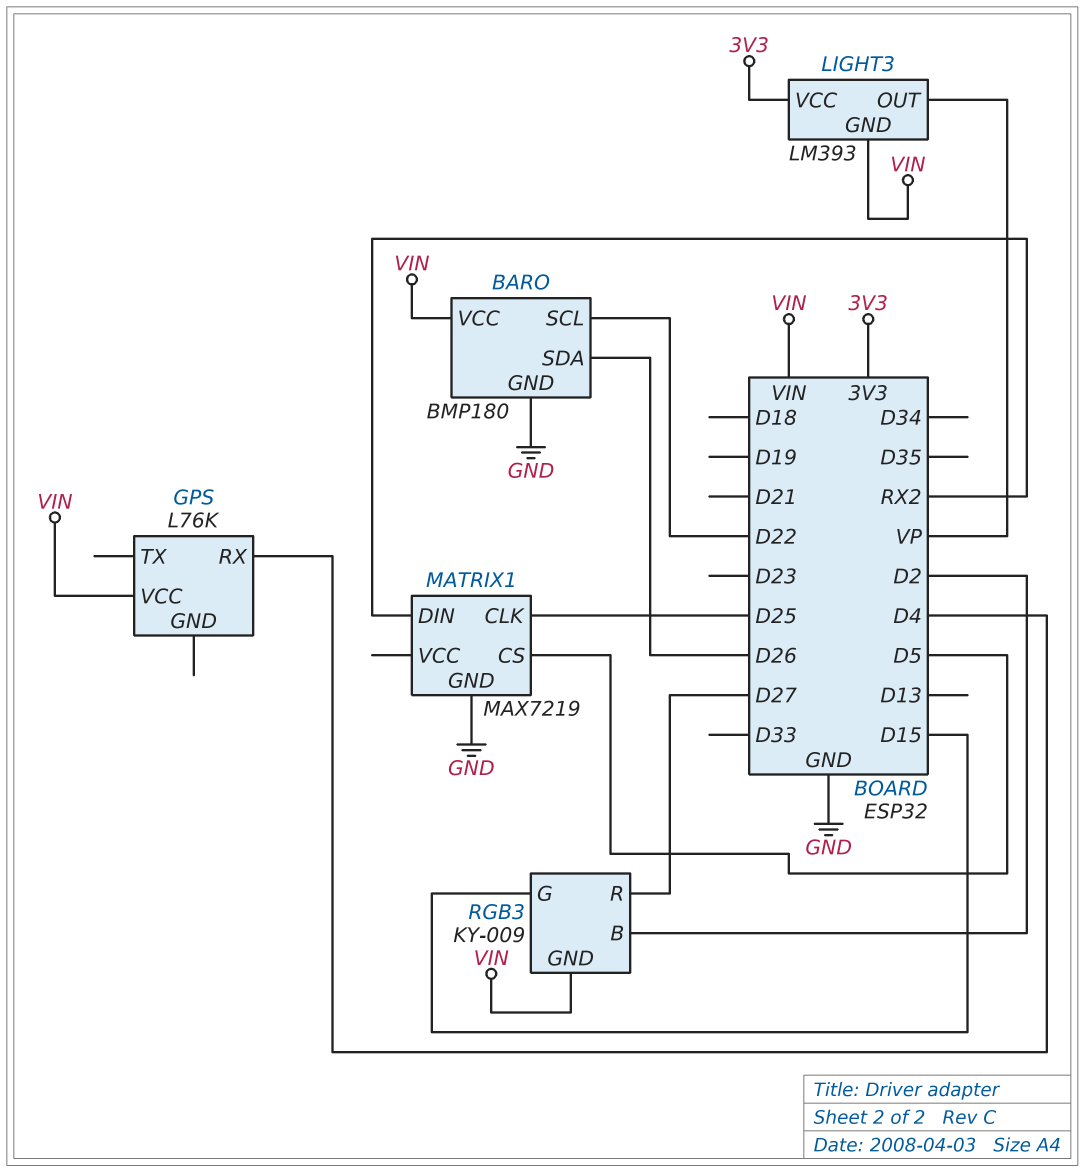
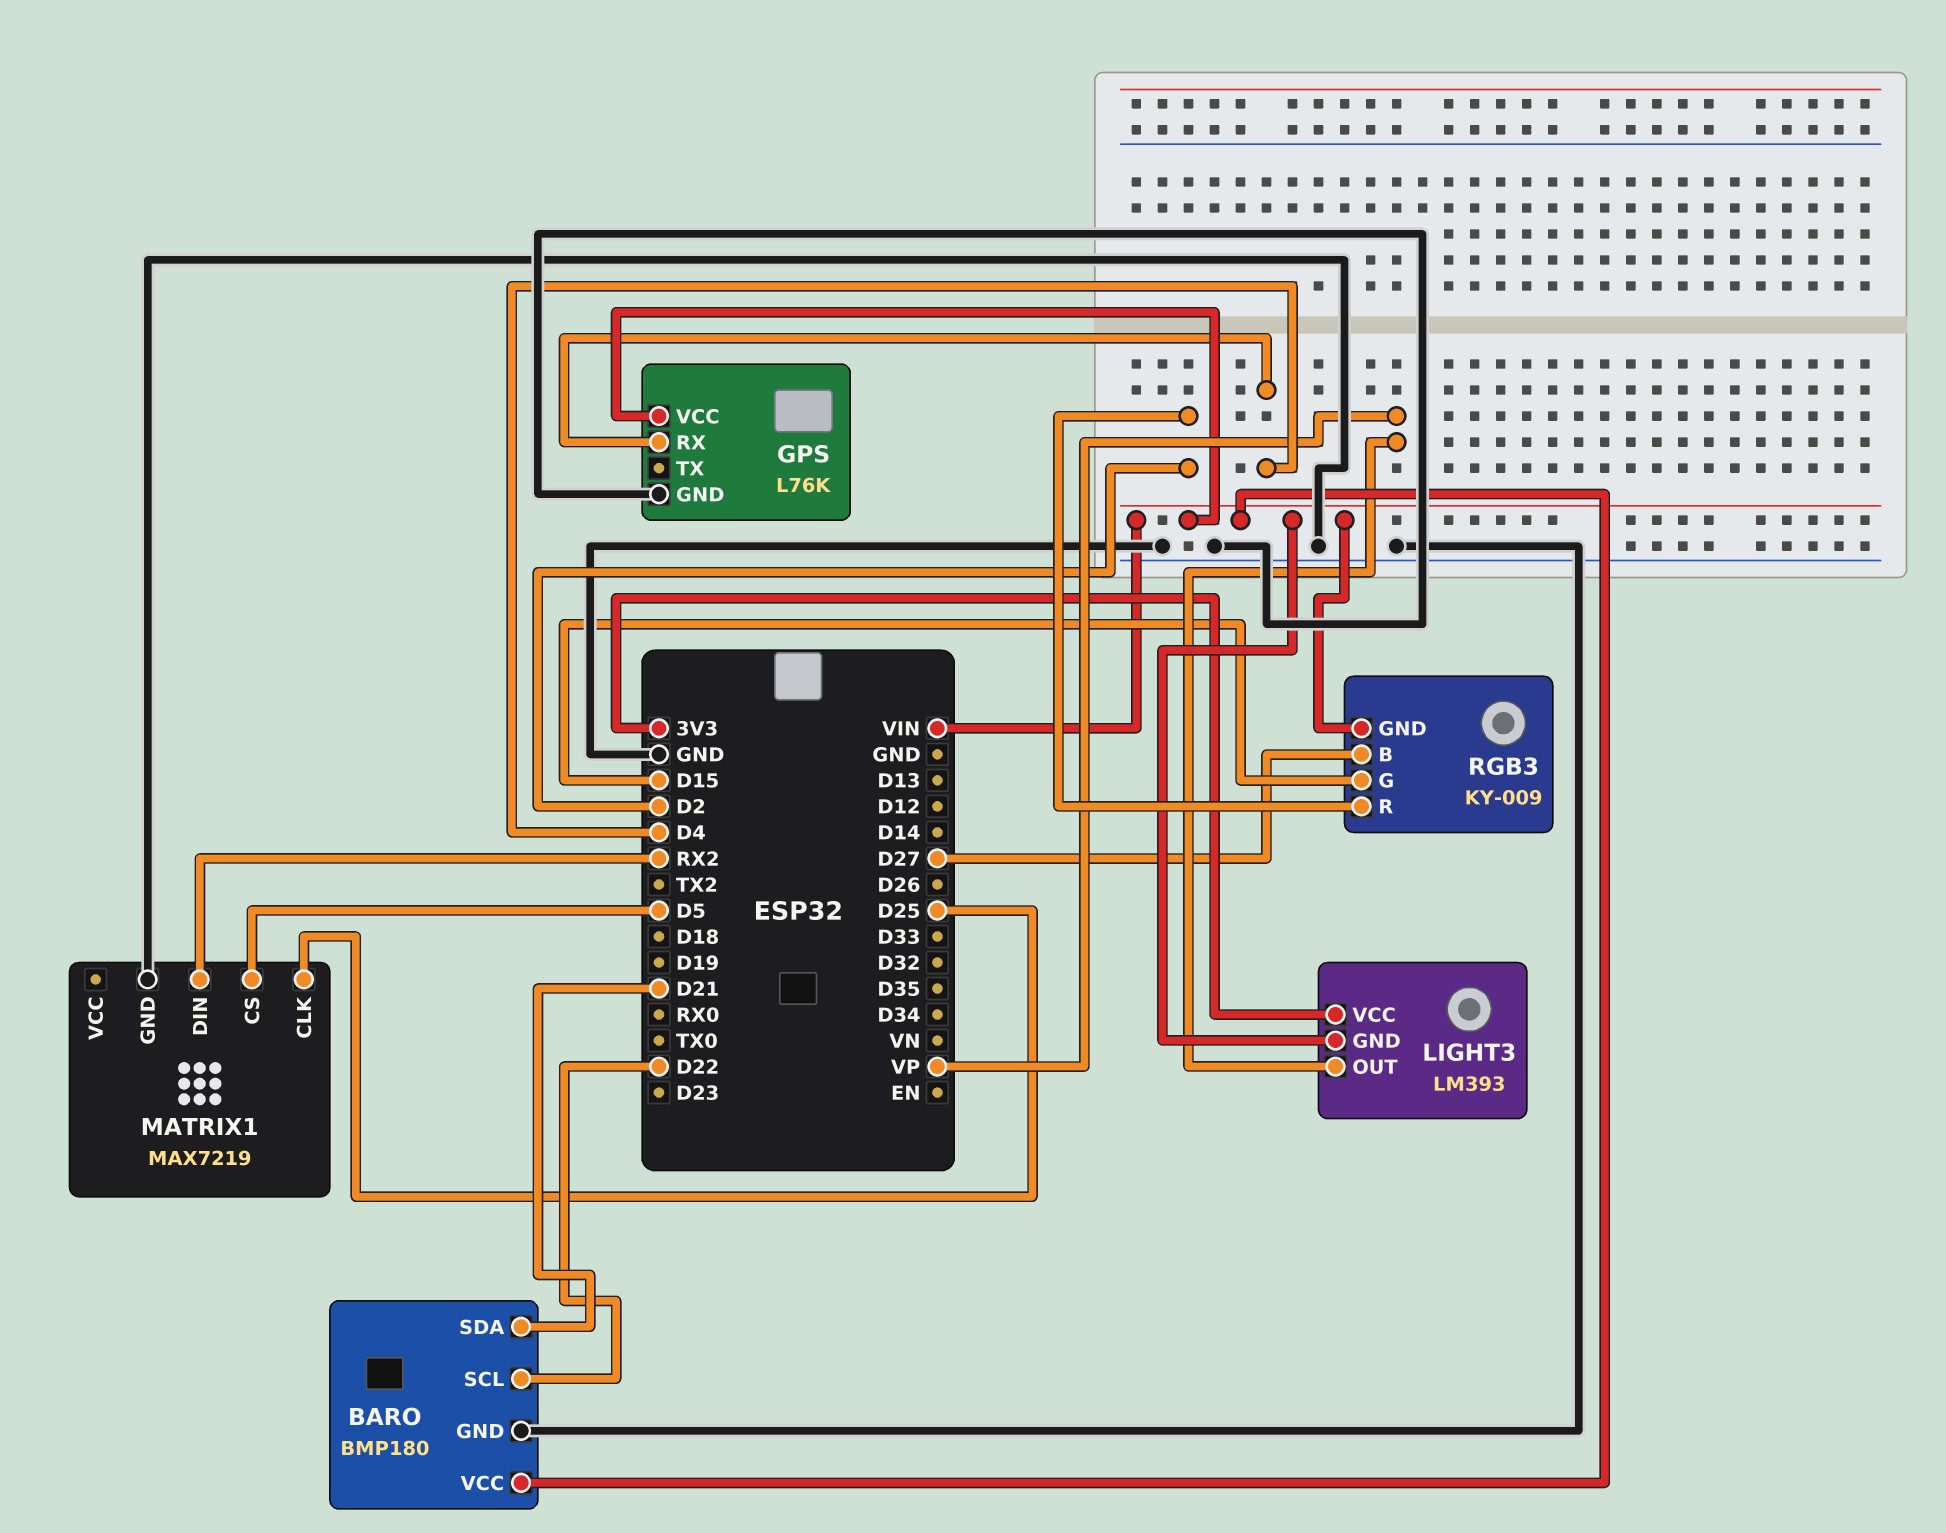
BARO pin SDA: D26 -> D21
GPS pin GND: none -> GND
RGB3 pin B: D2 -> D27
RGB3 pin R: D27 -> D2

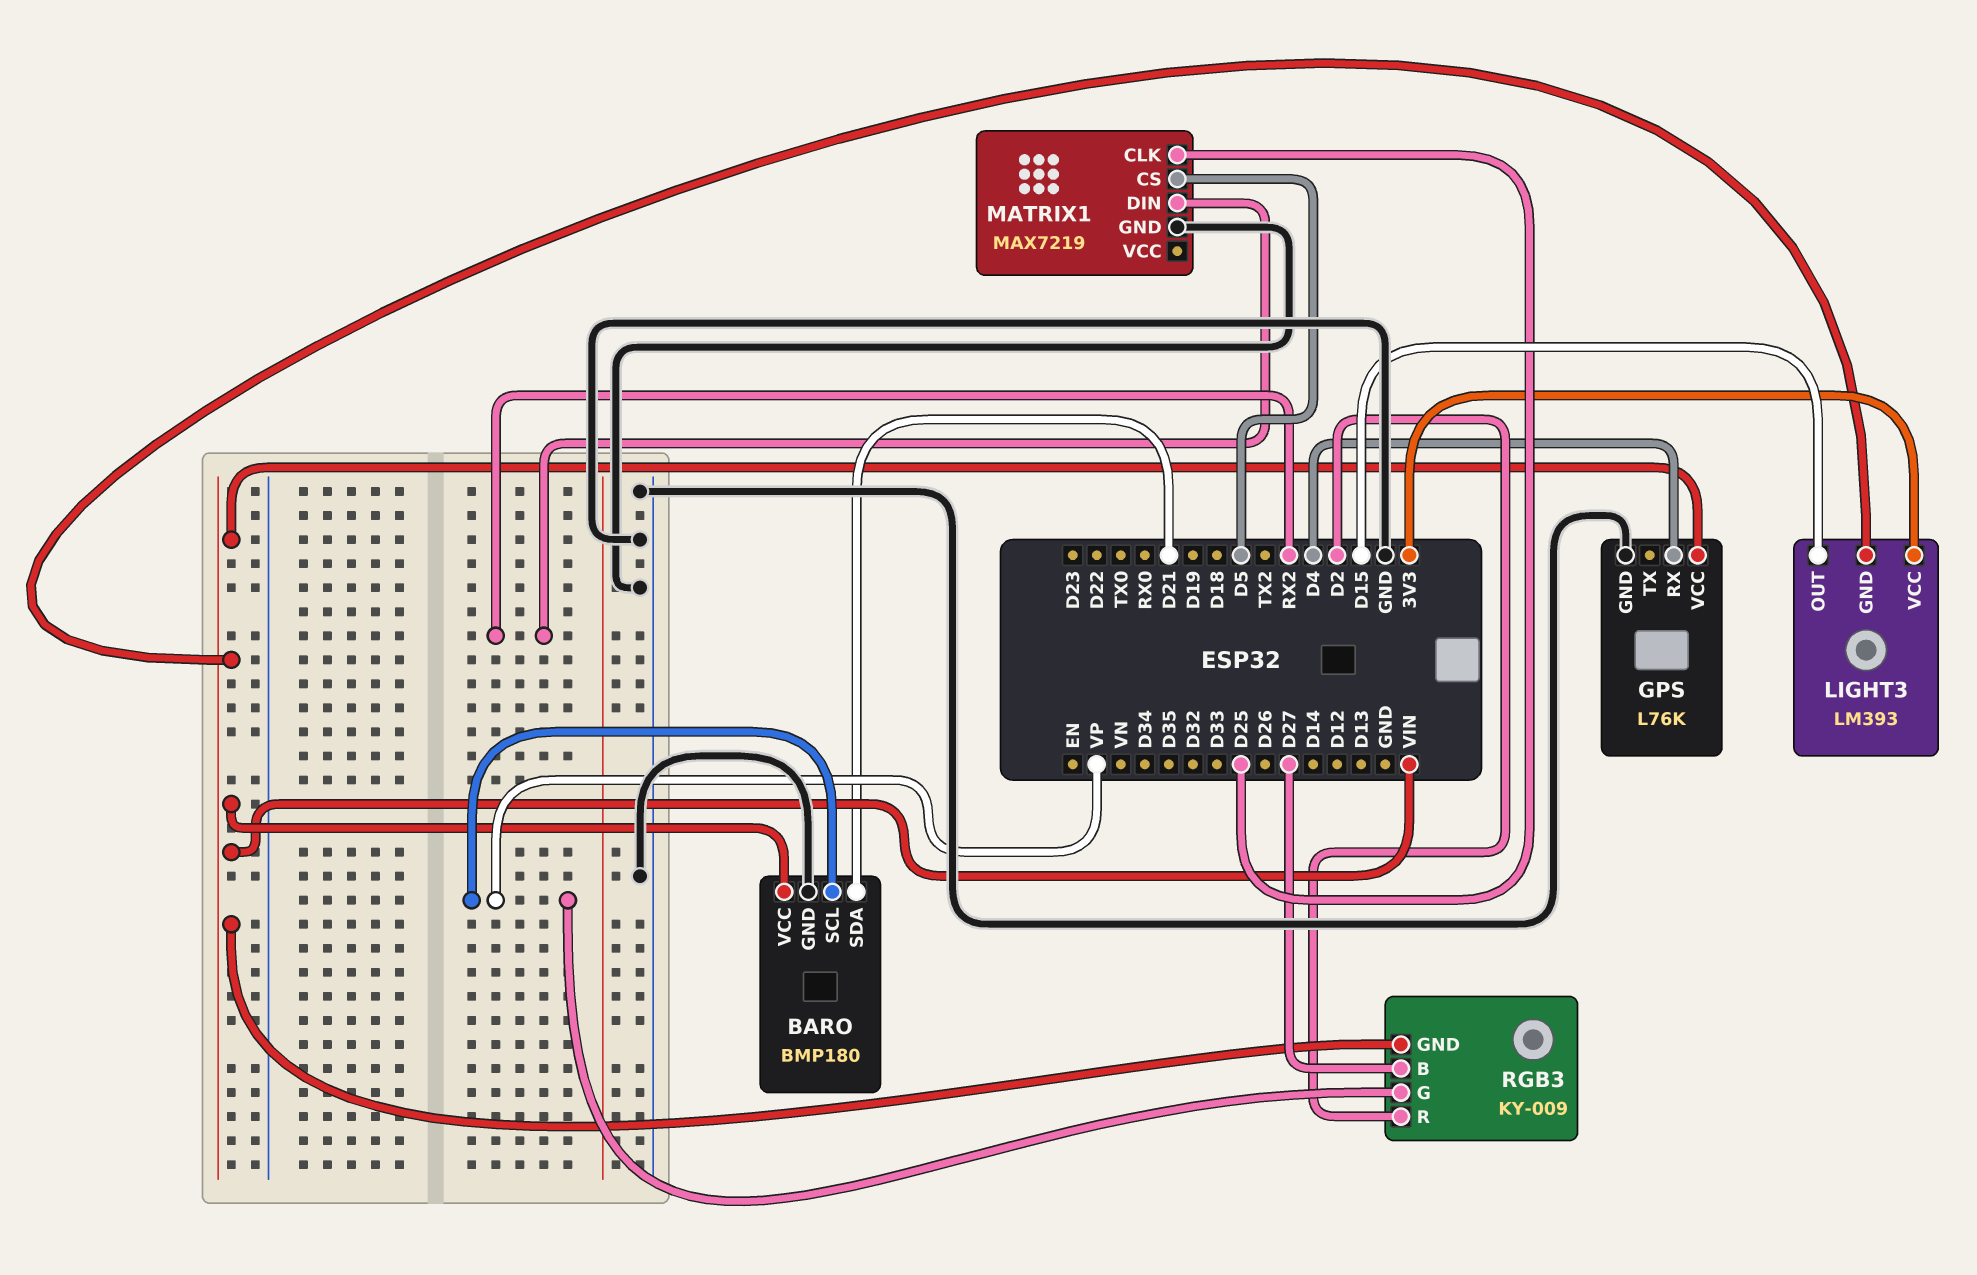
BARO pin SCL: D22 -> VP
LIGHT3 pin OUT: VP -> D15
RGB3 pin G: D15 -> VP

